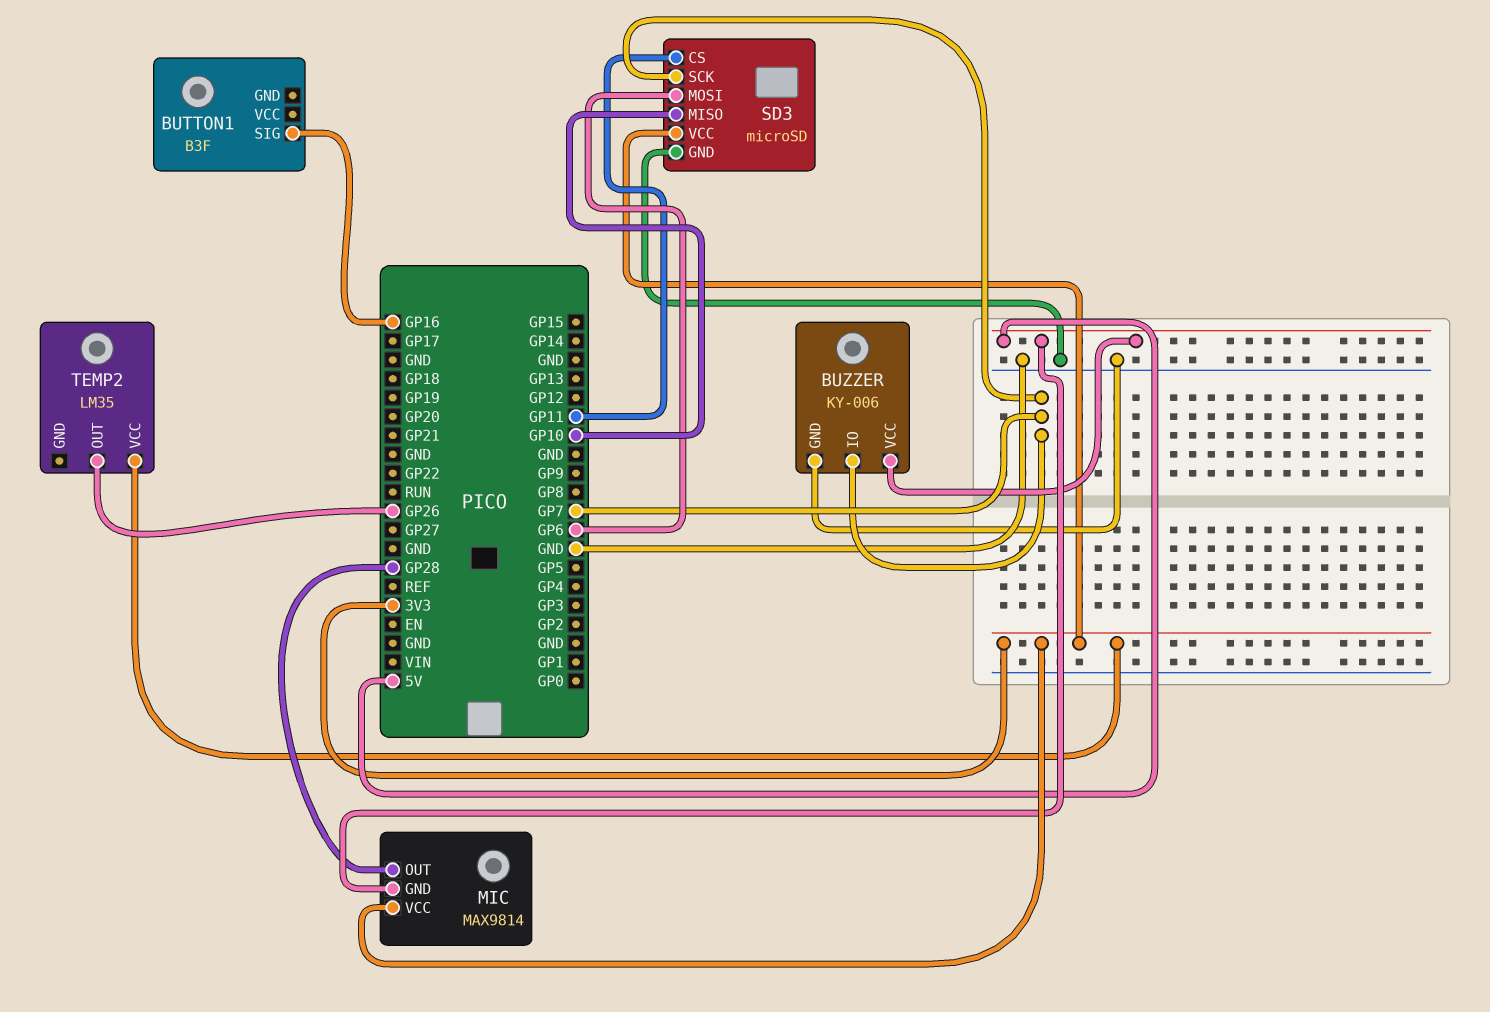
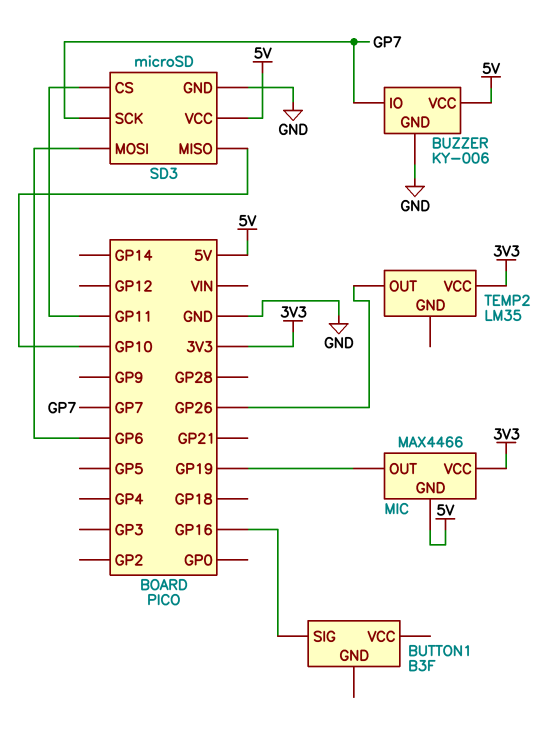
MIC: MAX9814 -> MAX4466
MIC pin OUT: GP28 -> GP19
SD3 pin VCC: 3V3 -> 5V

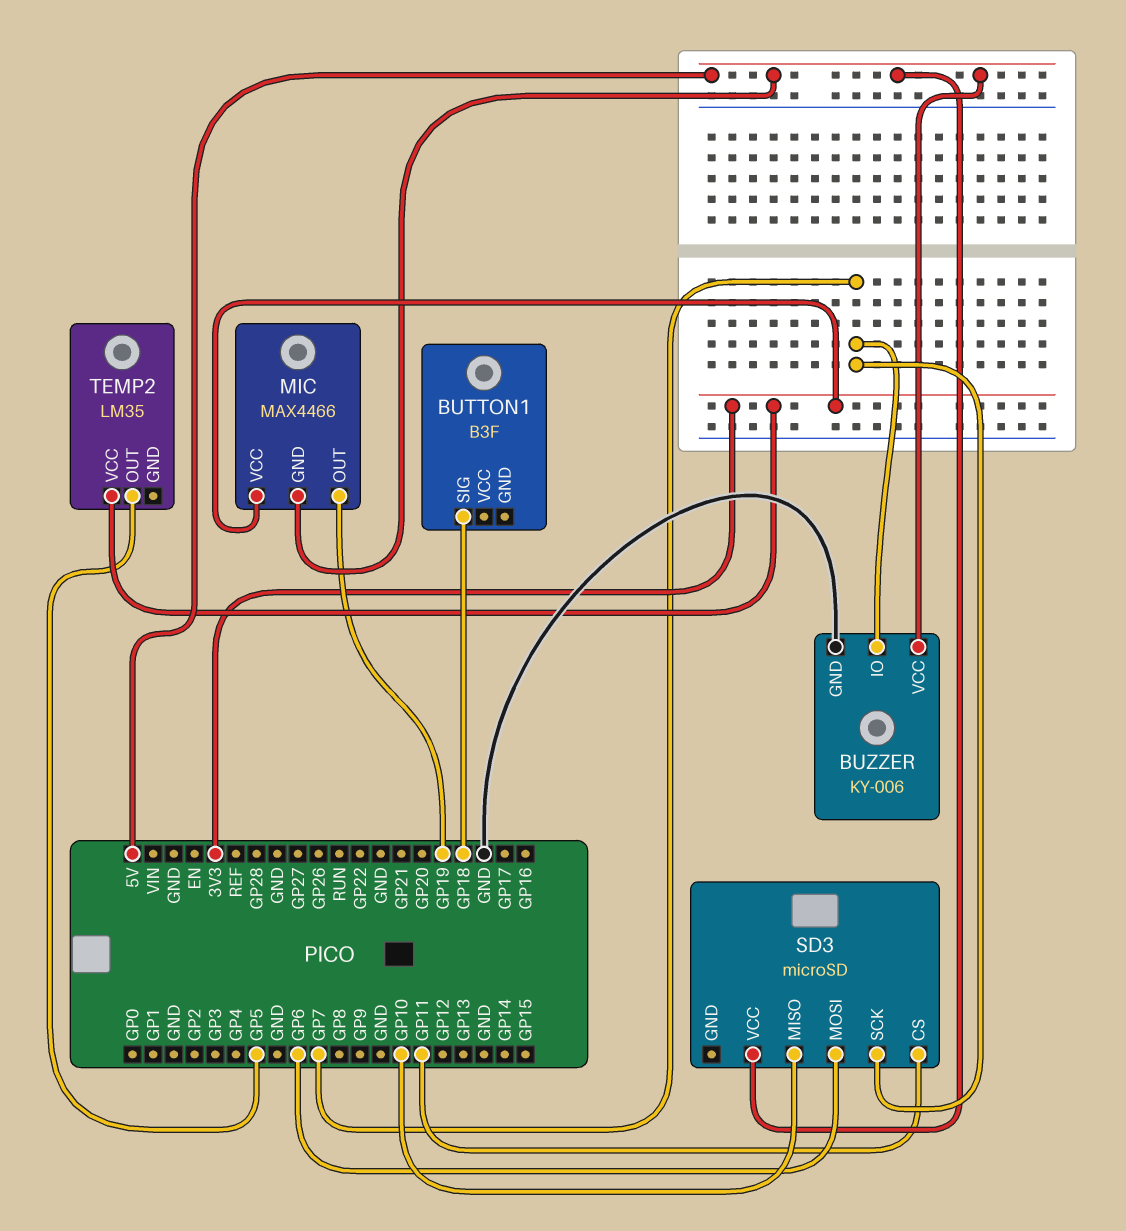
BUTTON1 pin SIG: GP16 -> GP18
SD3 pin GND: GND -> none
TEMP2 pin OUT: GP26 -> GP5

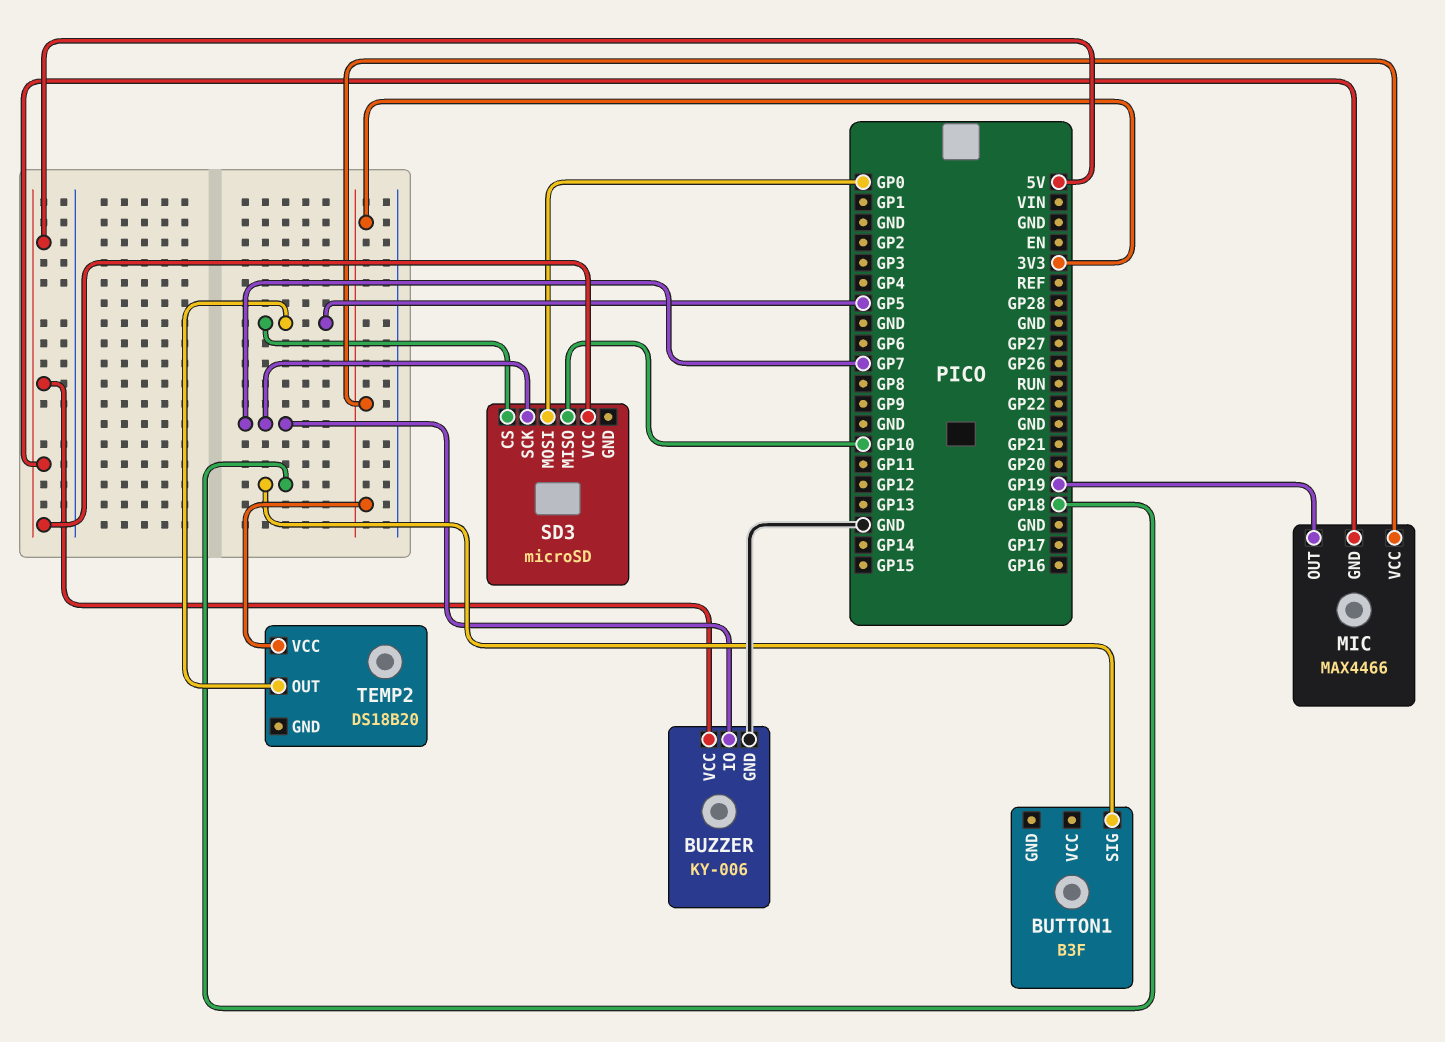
SD3 pin CS: GP11 -> GP5
SD3 pin MOSI: GP6 -> GP0
TEMP2: LM35 -> DS18B20

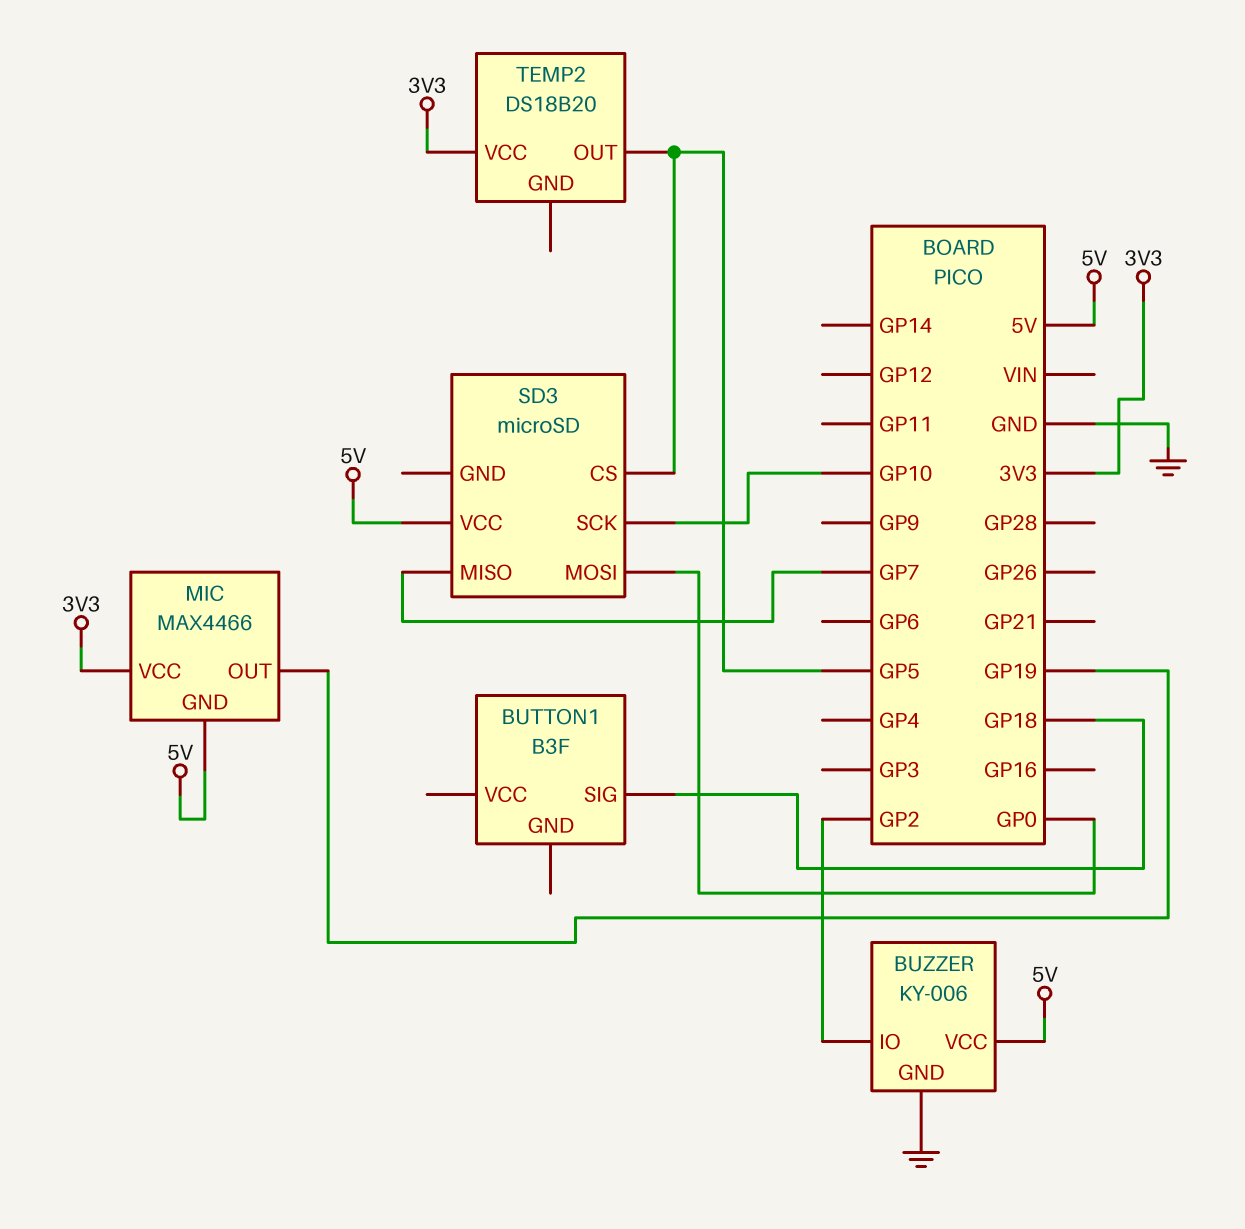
BUZZER pin IO: GP7 -> GP2
SD3 pin MISO: GP10 -> GP7
SD3 pin SCK: GP7 -> GP10

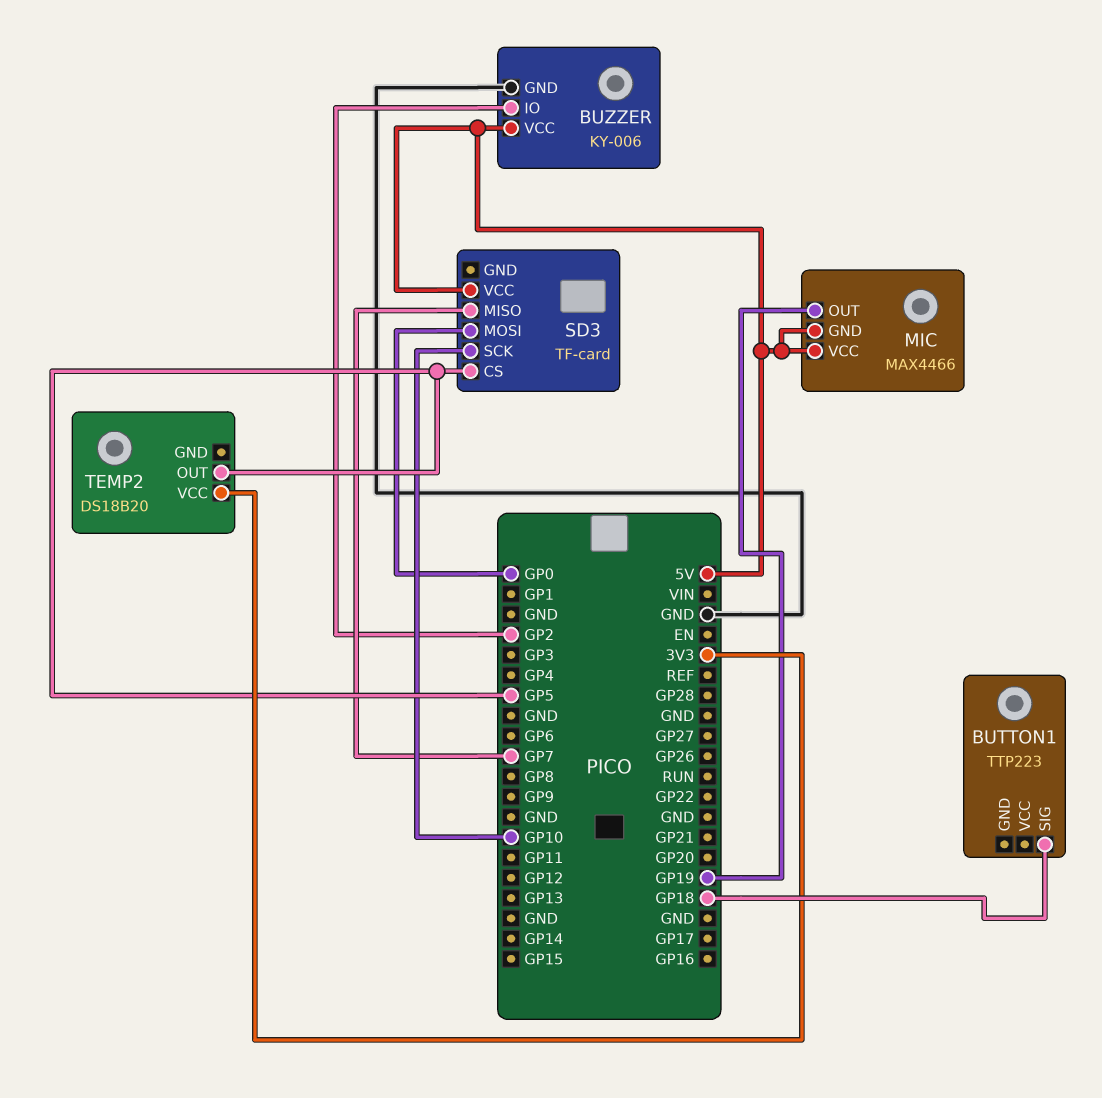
BUTTON1: B3F -> TTP223
MIC pin VCC: 3V3 -> 5V
SD3: microSD -> TF-card

